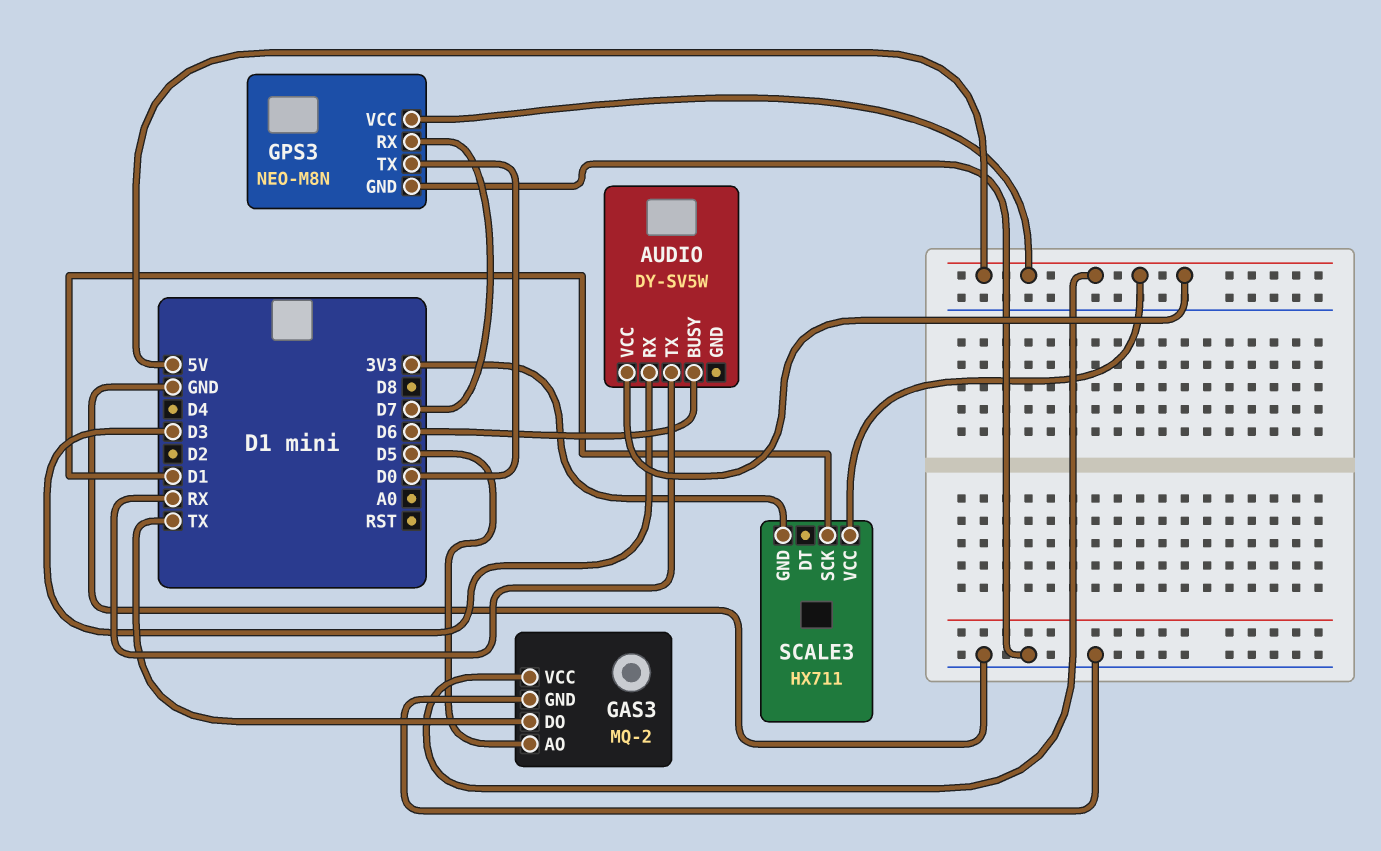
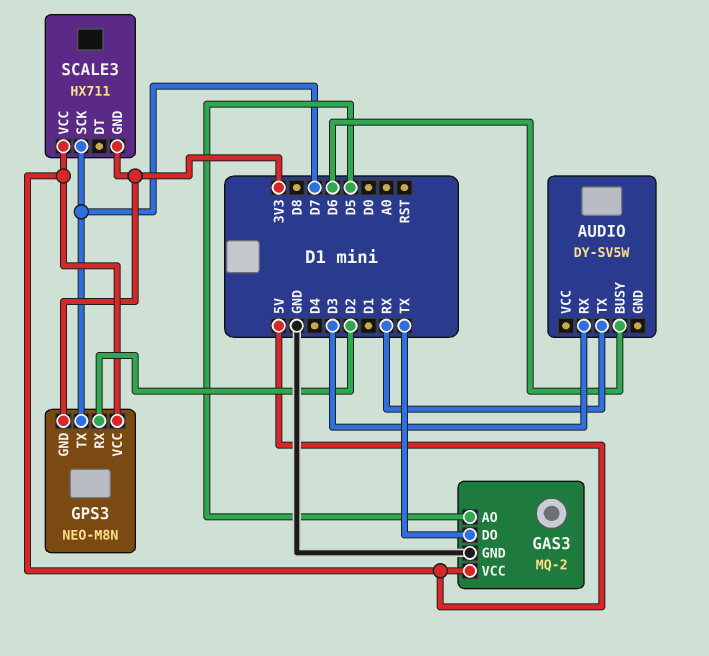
AUDIO pin VCC: 5V -> none
GPS3 pin GND: GND -> 3V3
GPS3 pin RX: D7 -> D2
GPS3 pin TX: D0 -> D7
SCALE3 pin SCK: D1 -> D7

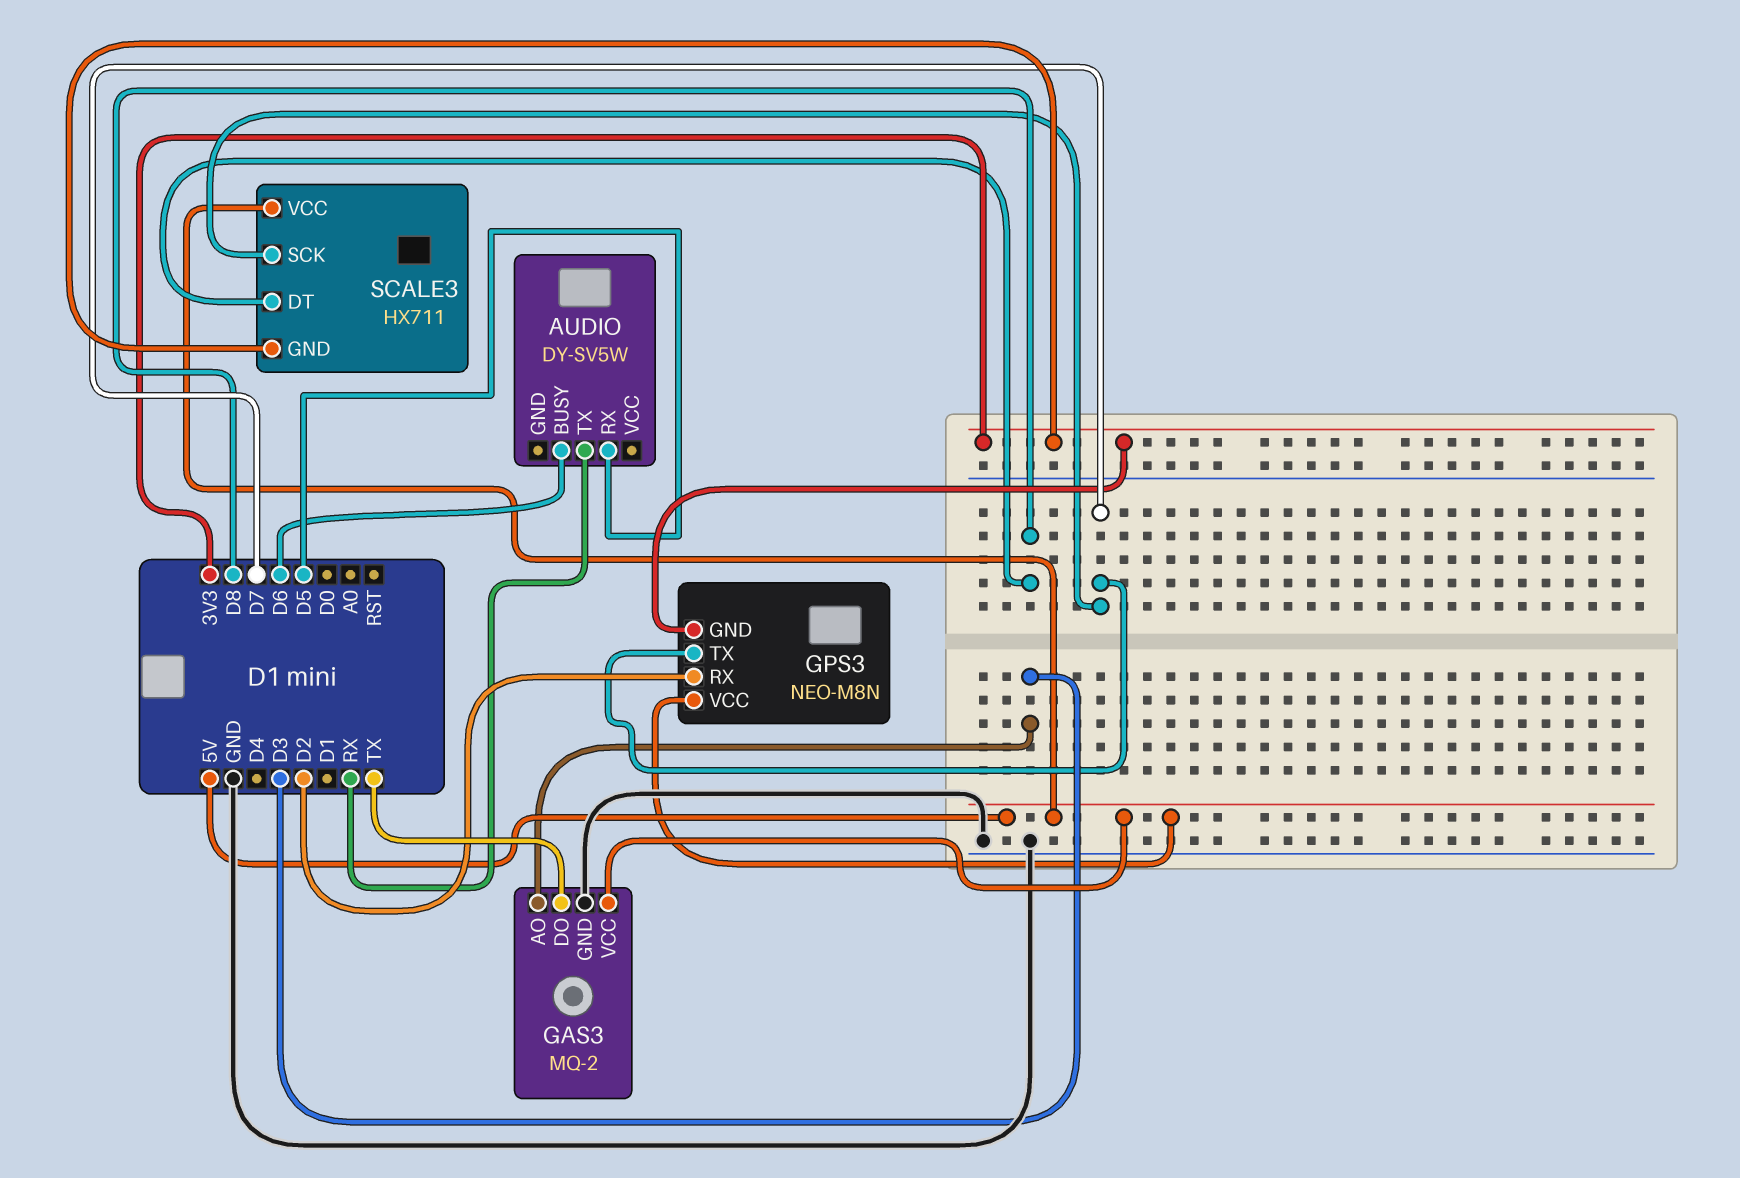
AUDIO pin RX: D3 -> D5
GAS3 pin AO: D5 -> D3
SCALE3 pin DT: none -> D8

